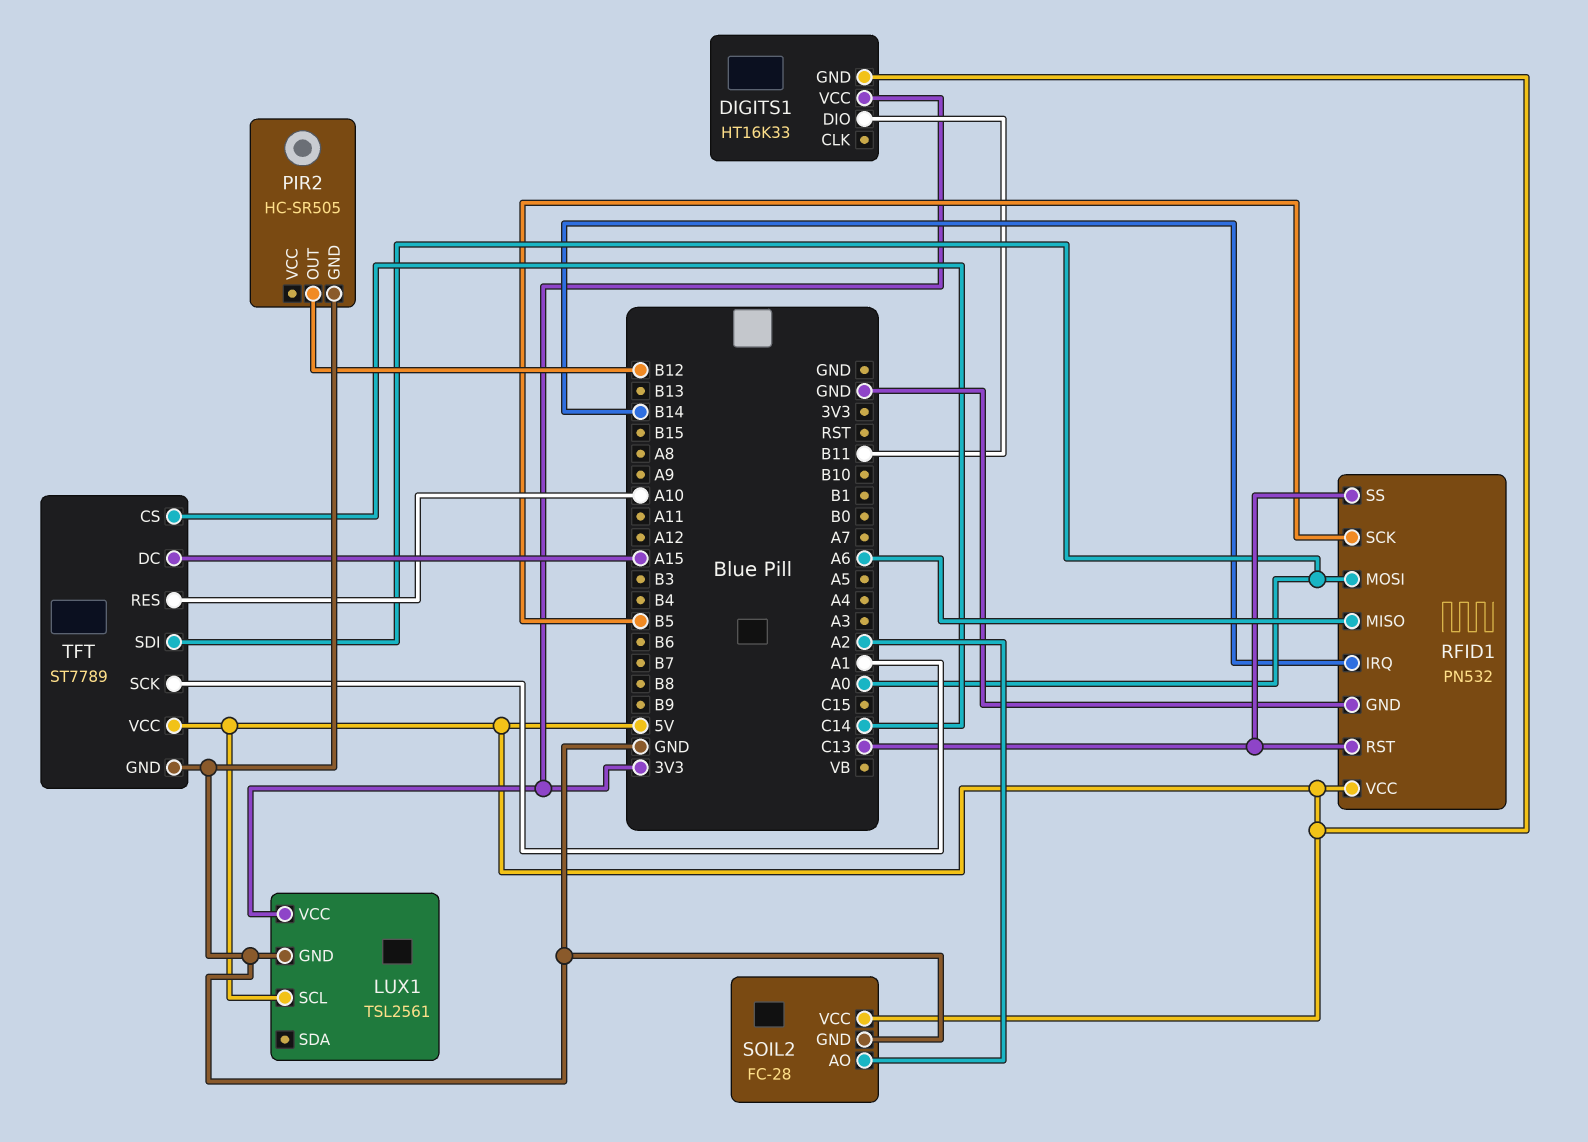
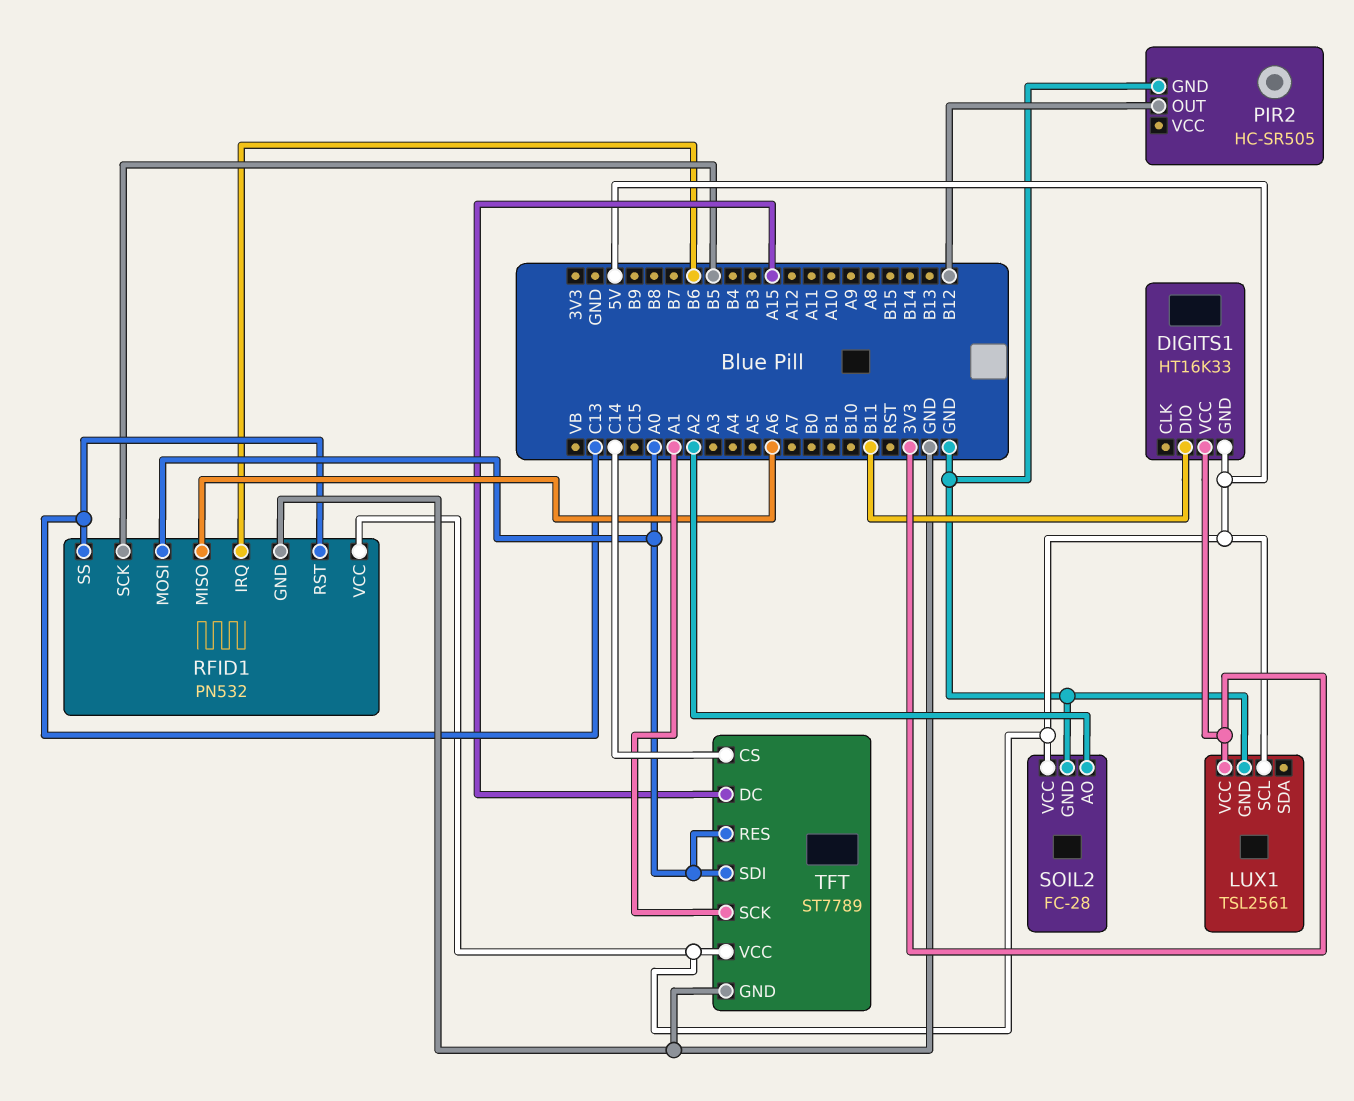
RFID1 pin IRQ: B14 -> B6
TFT pin RES: A10 -> A0

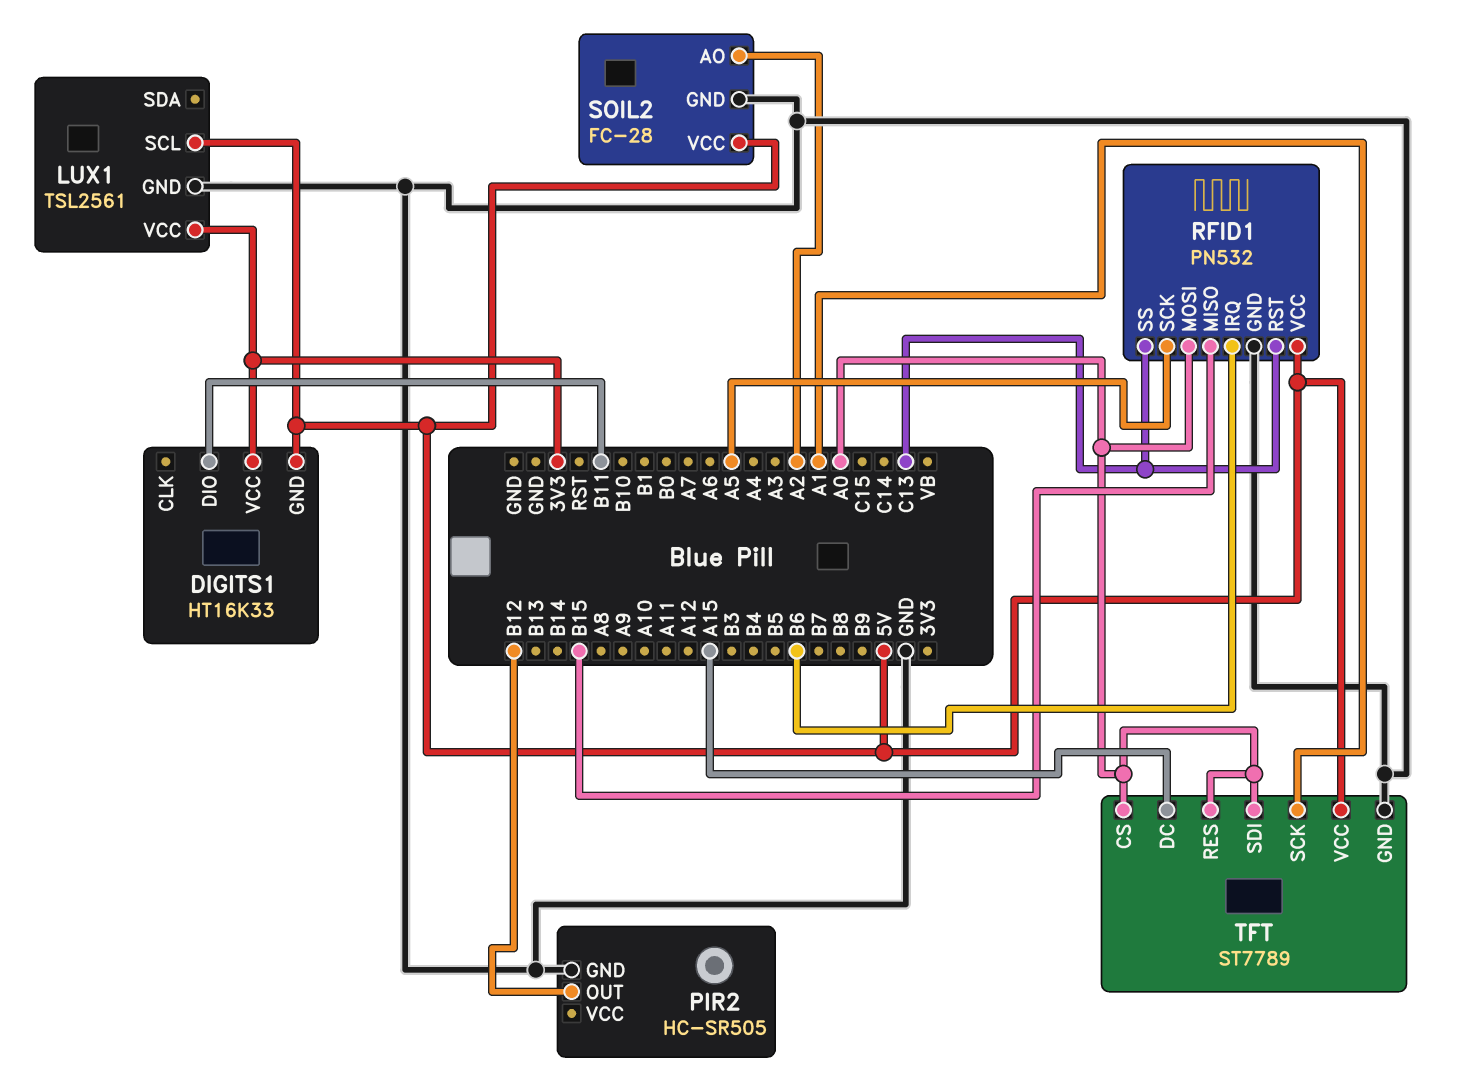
RFID1 pin MISO: A6 -> B15
RFID1 pin SCK: B5 -> A5
TFT pin CS: C14 -> A0

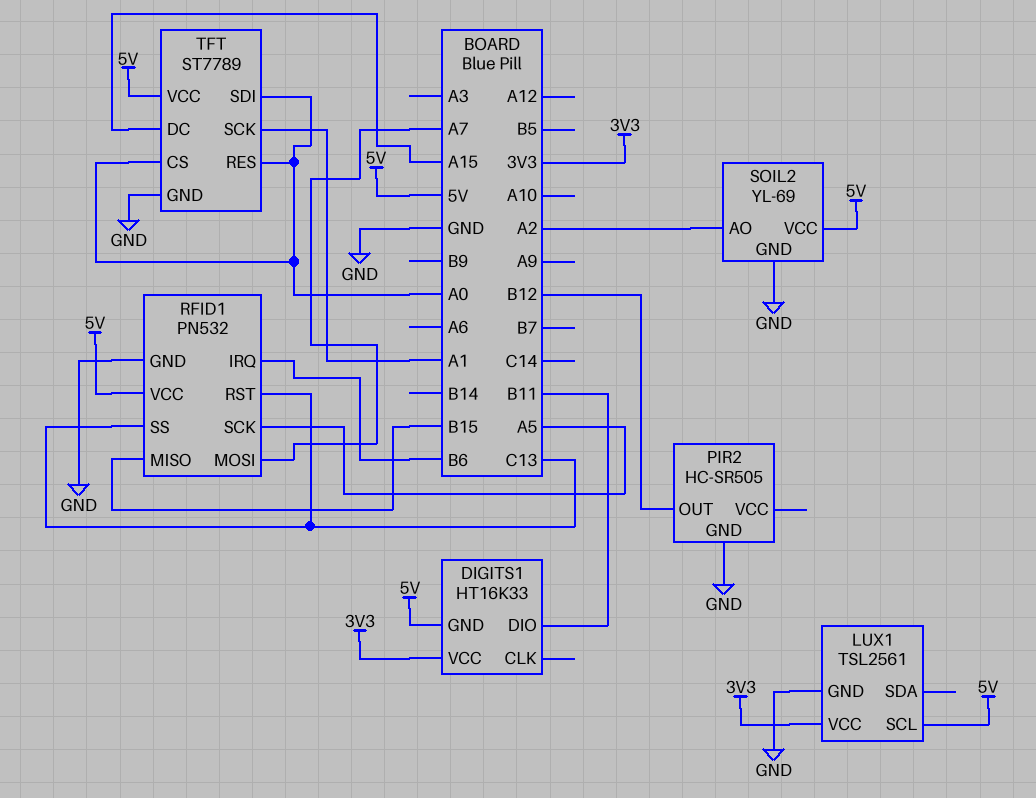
RFID1 pin MOSI: A0 -> A7
SOIL2: FC-28 -> YL-69

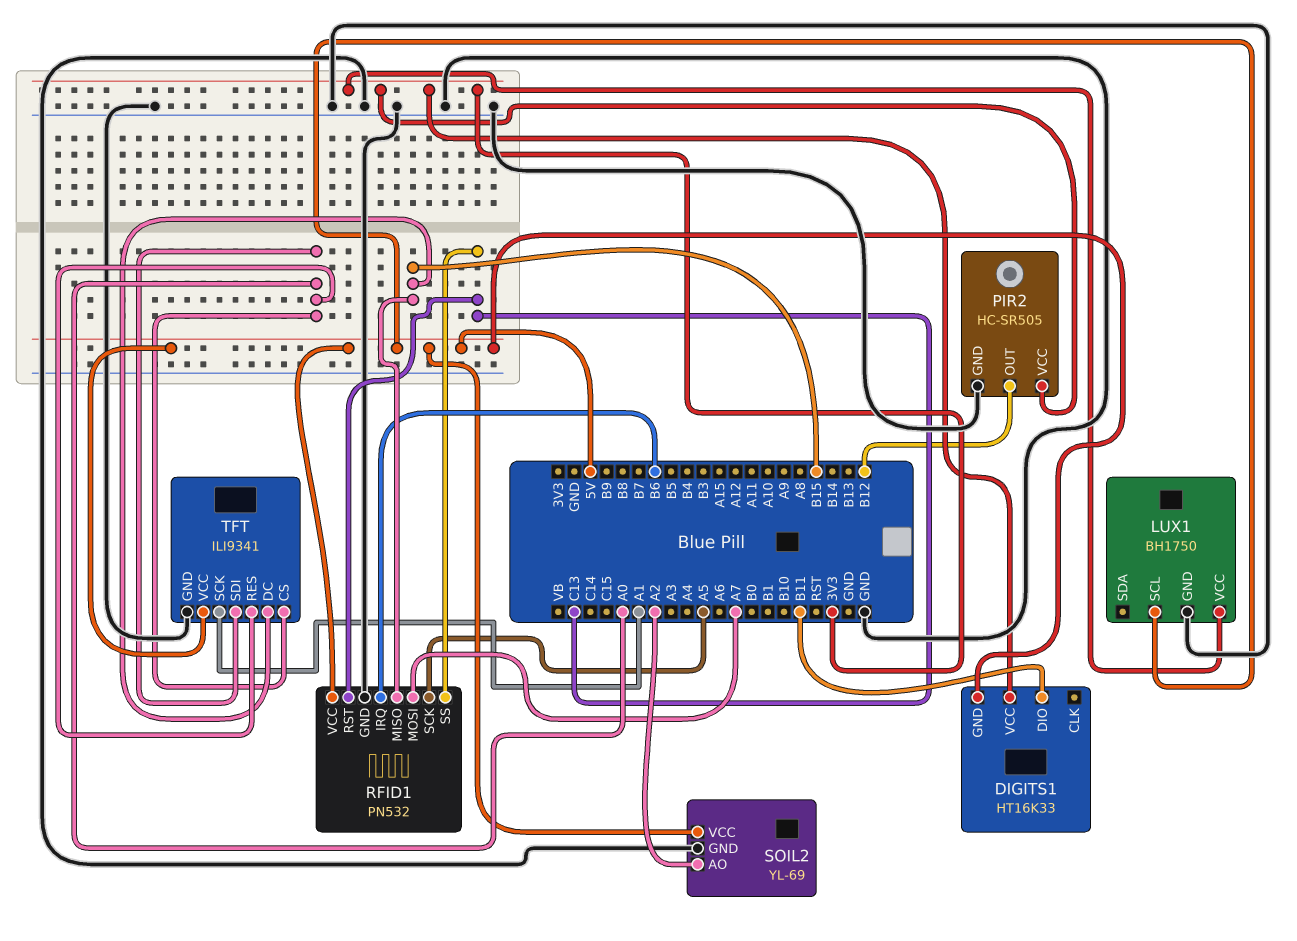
LUX1: TSL2561 -> BH1750
PIR2 pin VCC: none -> 3V3
TFT: ST7789 -> ILI9341
TFT pin DC: A15 -> B15

